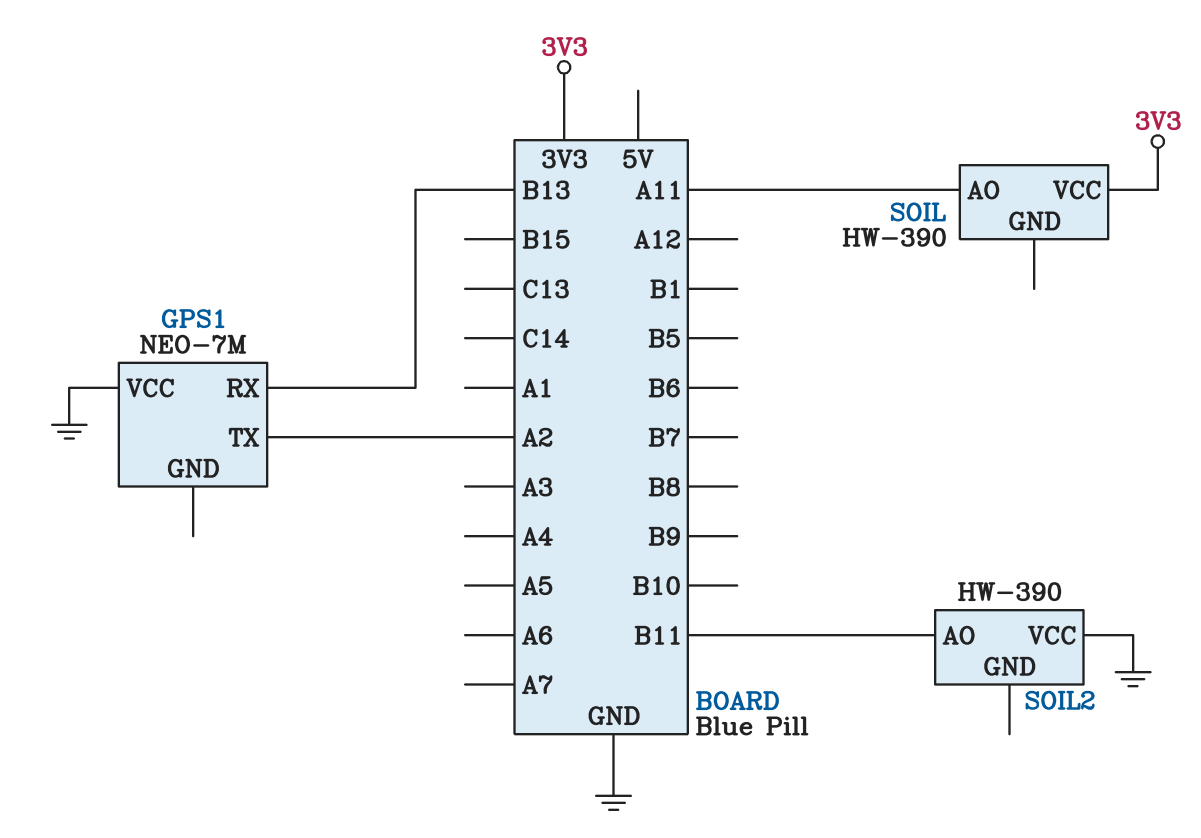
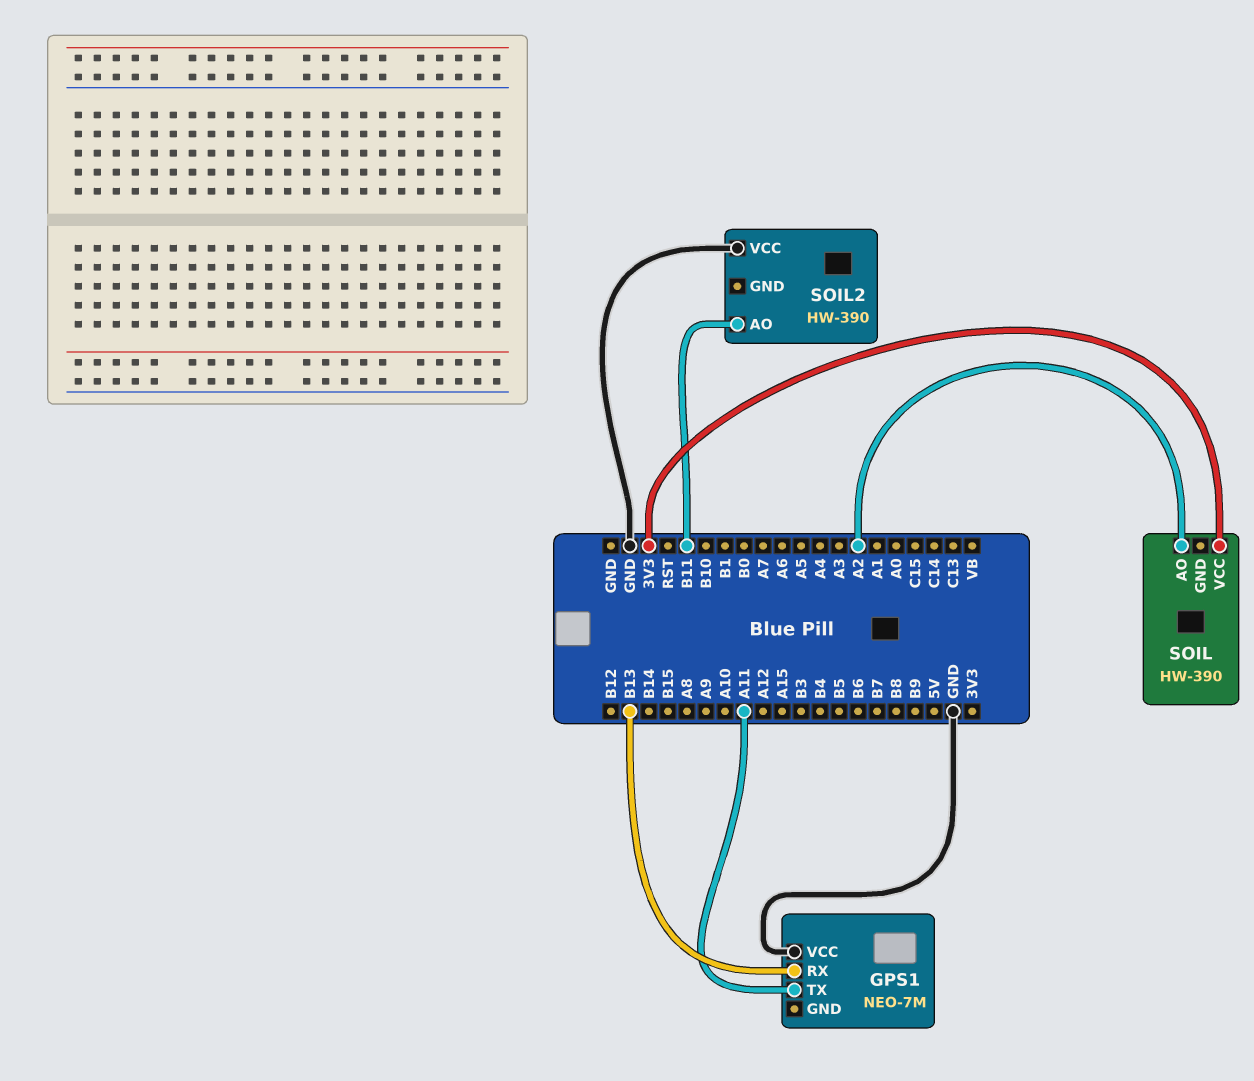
GPS1 pin TX: A2 -> A11
SOIL pin AO: A11 -> A2

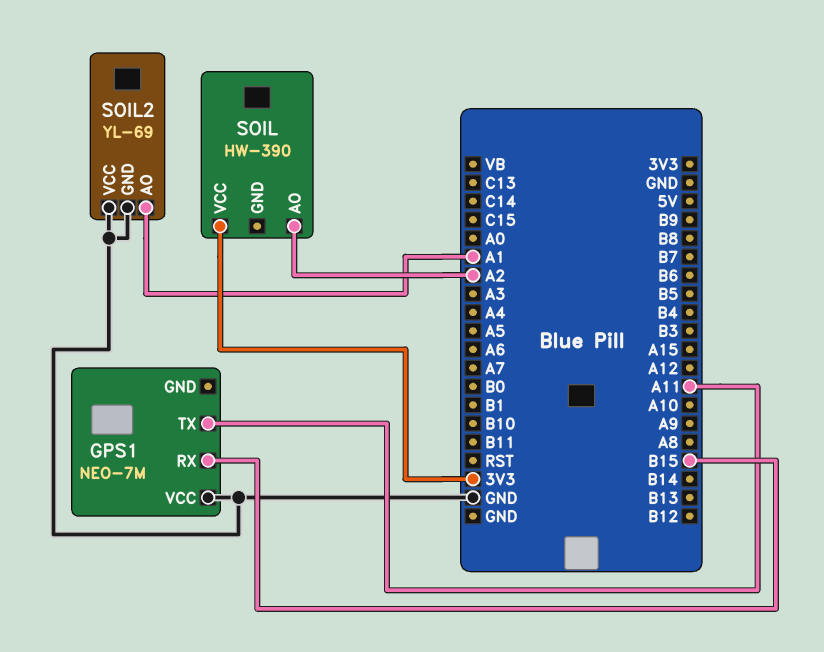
GPS1 pin RX: B13 -> B15
SOIL2: HW-390 -> YL-69
SOIL2 pin AO: B11 -> A1
SOIL2 pin GND: none -> GND

